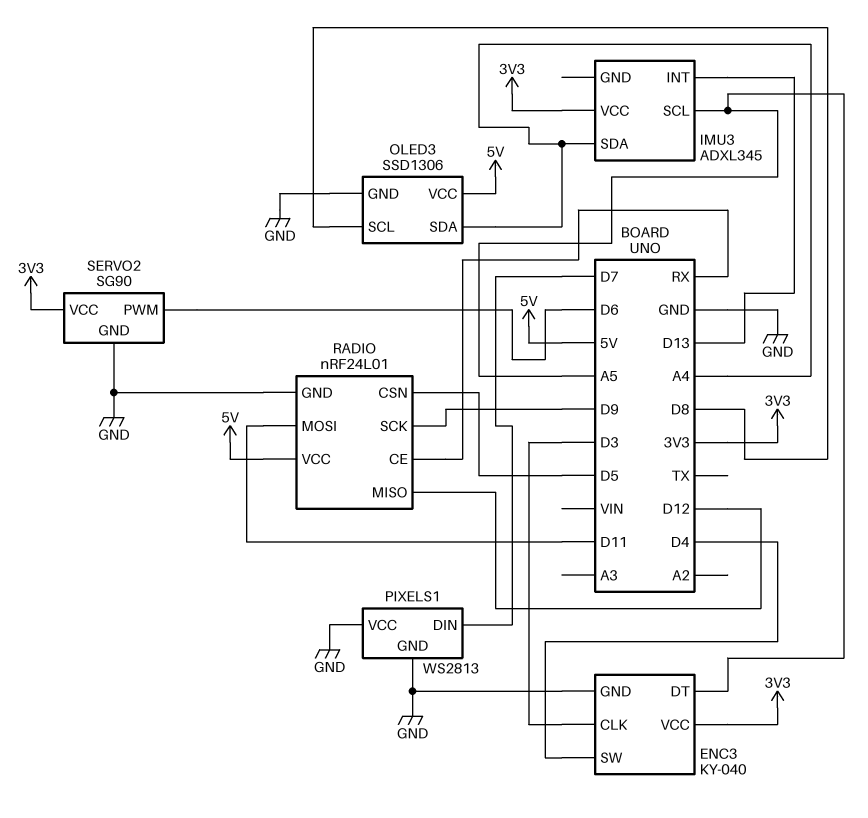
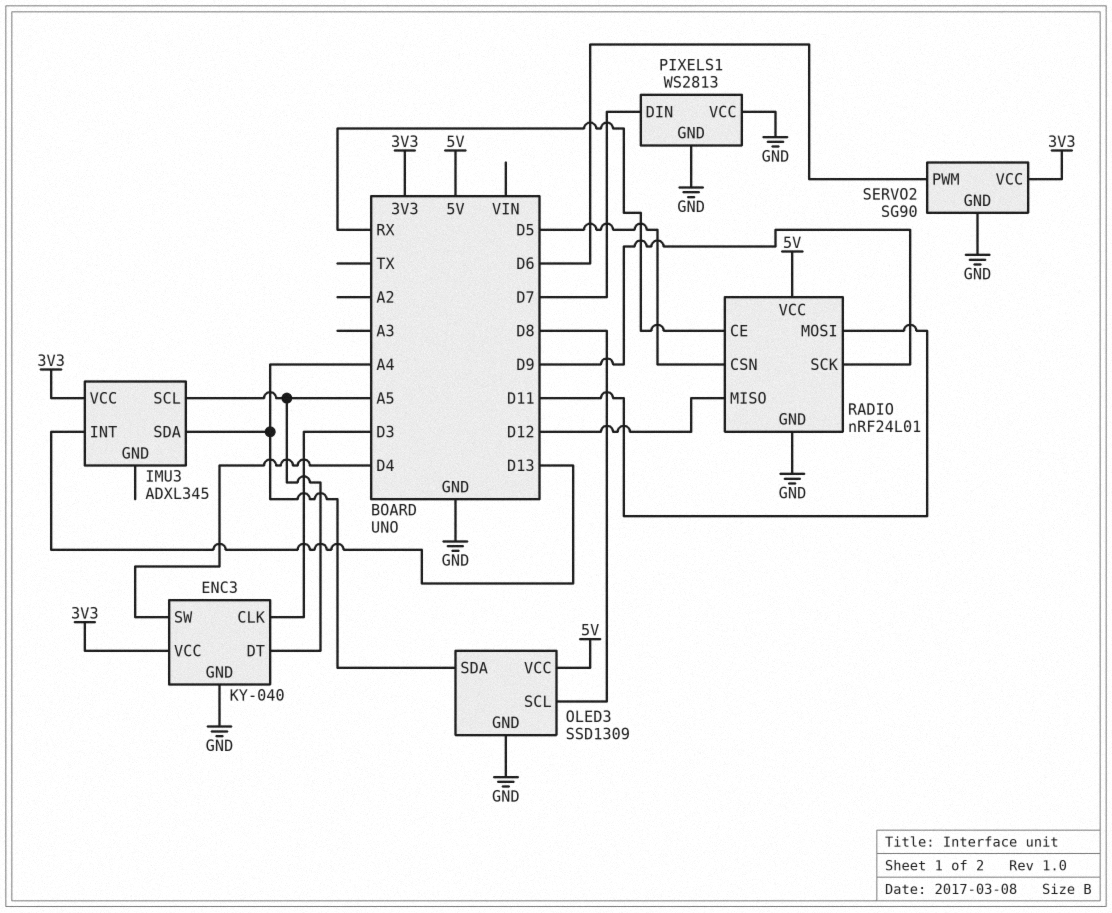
OLED3: SSD1306 -> SSD1309

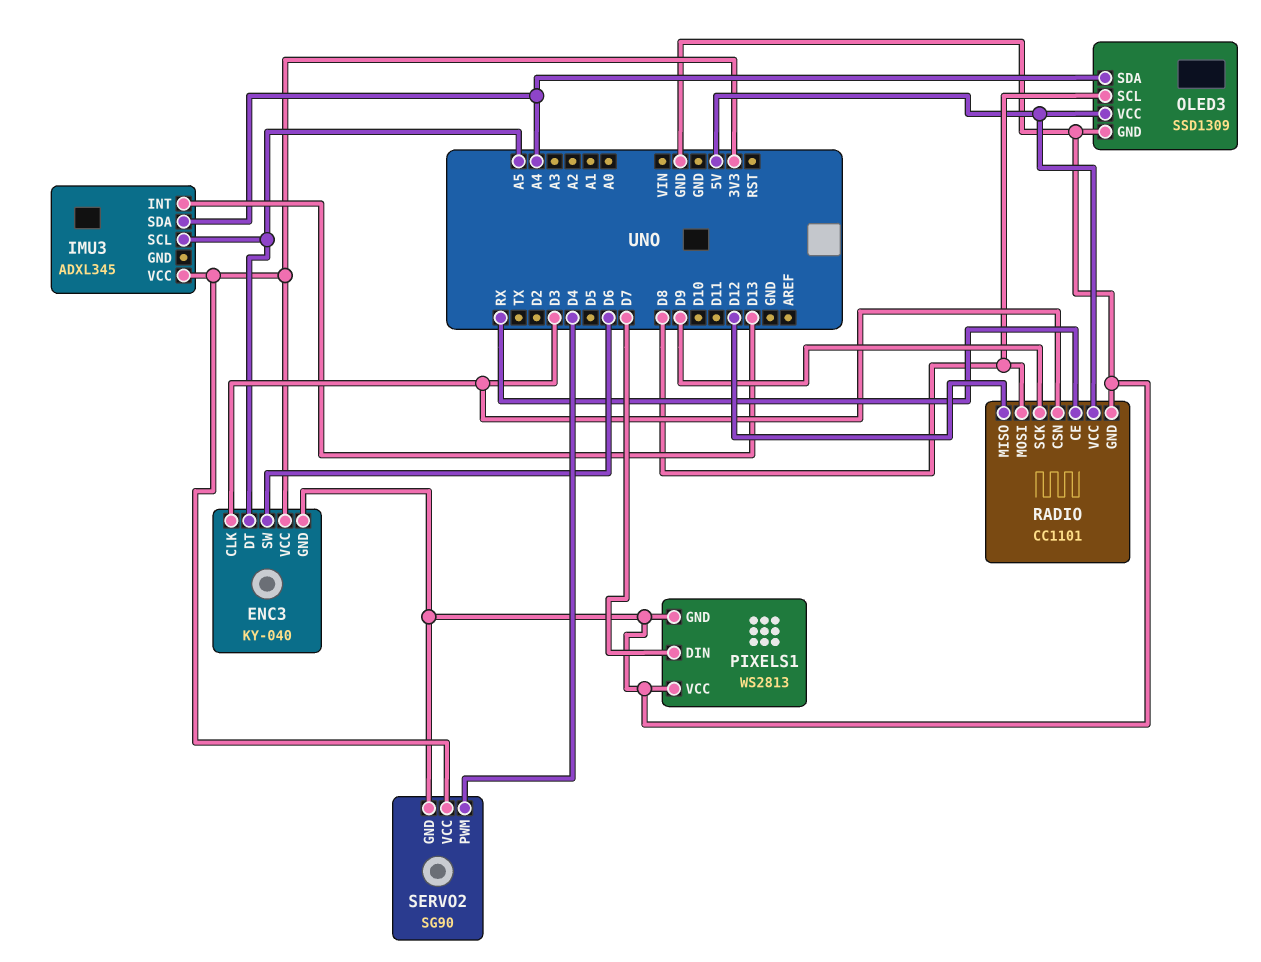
ENC3 pin SW: D4 -> D6
RADIO: nRF24L01 -> CC1101
RADIO pin CSN: D5 -> D3
RADIO pin MOSI: D11 -> D8
SERVO2 pin PWM: D6 -> D4

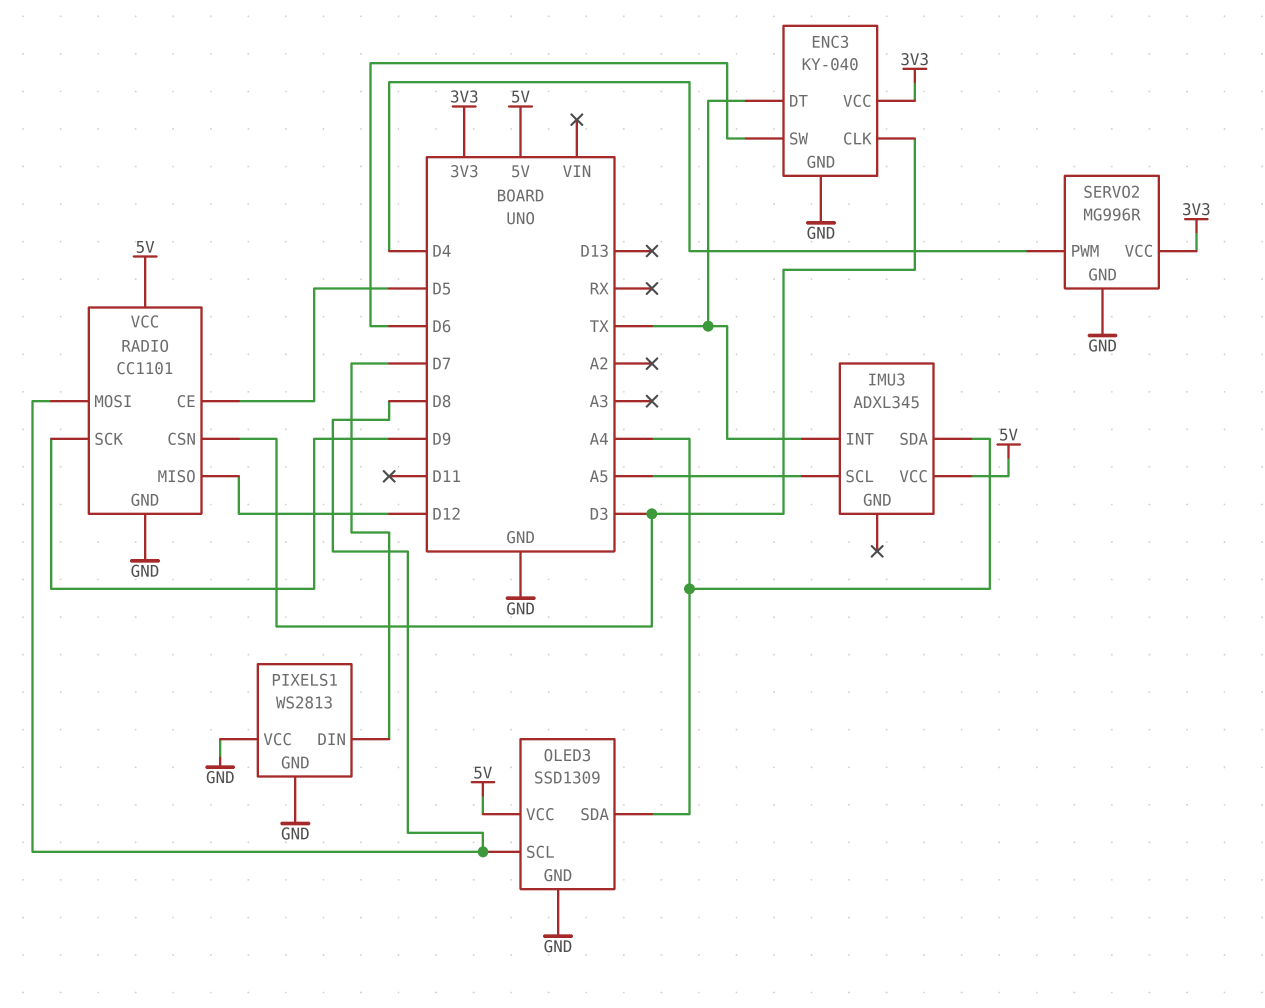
ENC3 pin DT: A5 -> TX
IMU3 pin INT: D13 -> TX
IMU3 pin VCC: 3V3 -> 5V
RADIO pin CE: RX -> D5
SERVO2: SG90 -> MG996R

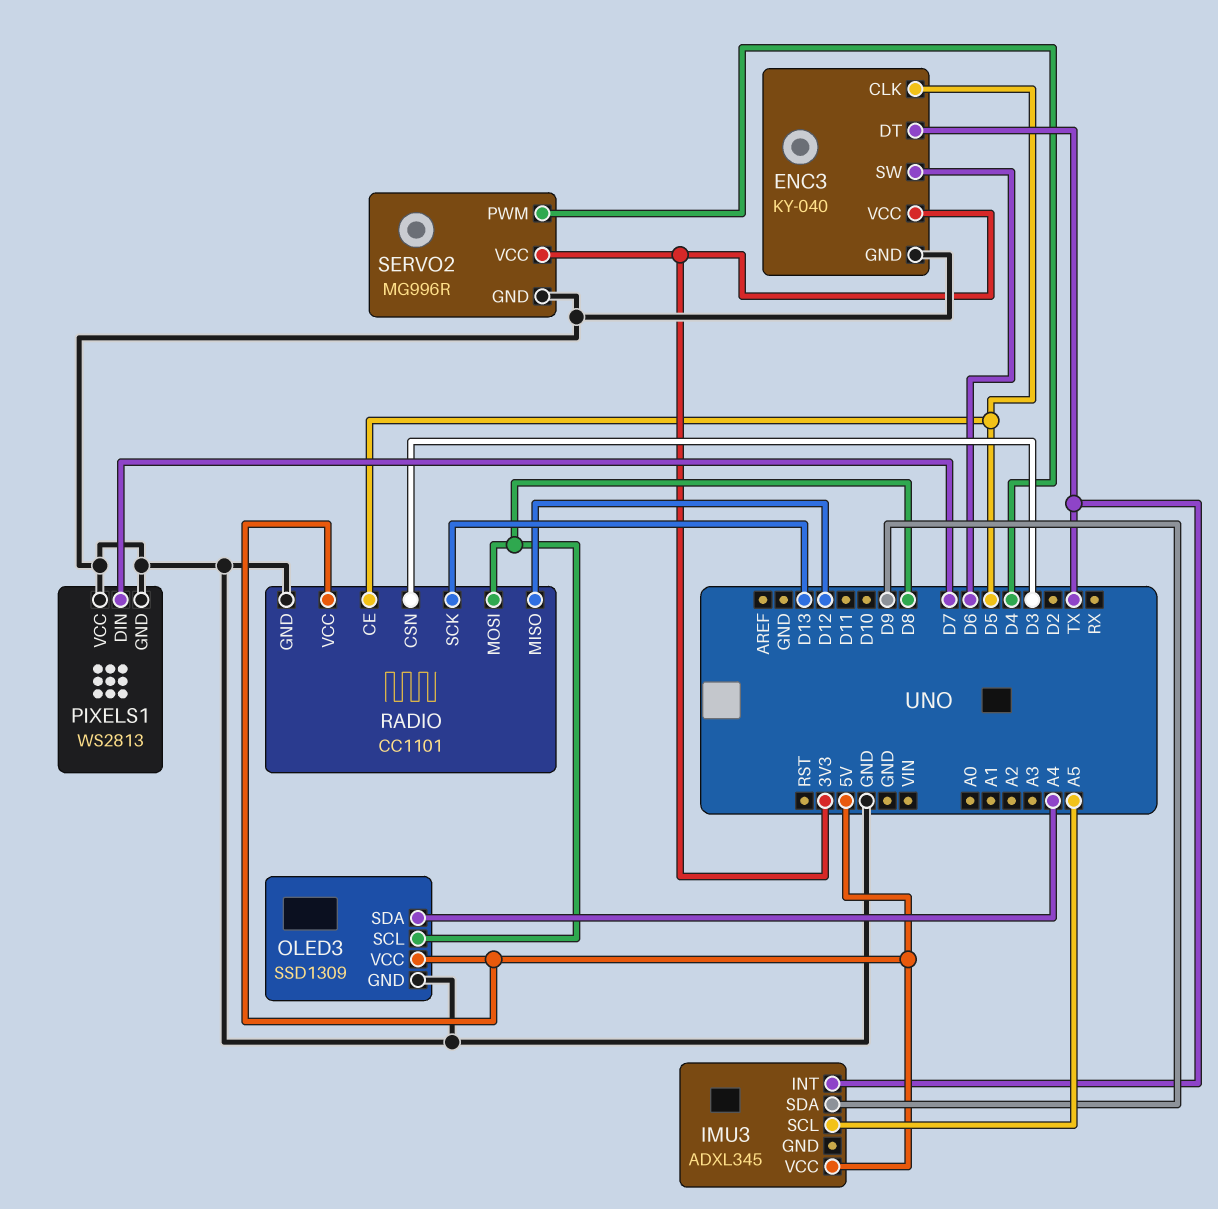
ENC3 pin CLK: D3 -> D5
IMU3 pin SDA: A4 -> D9
RADIO pin SCK: D9 -> D13

